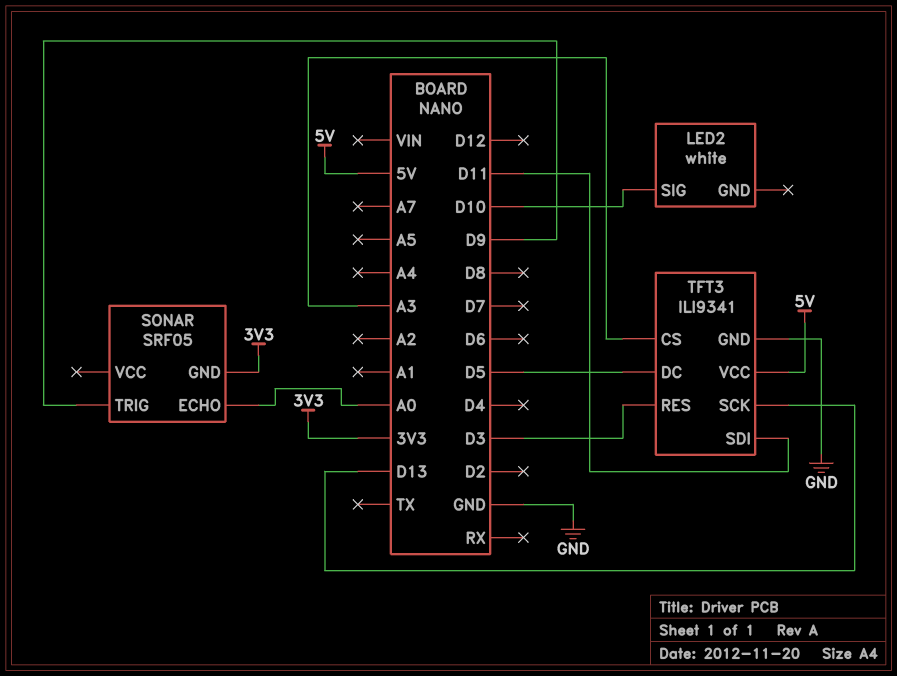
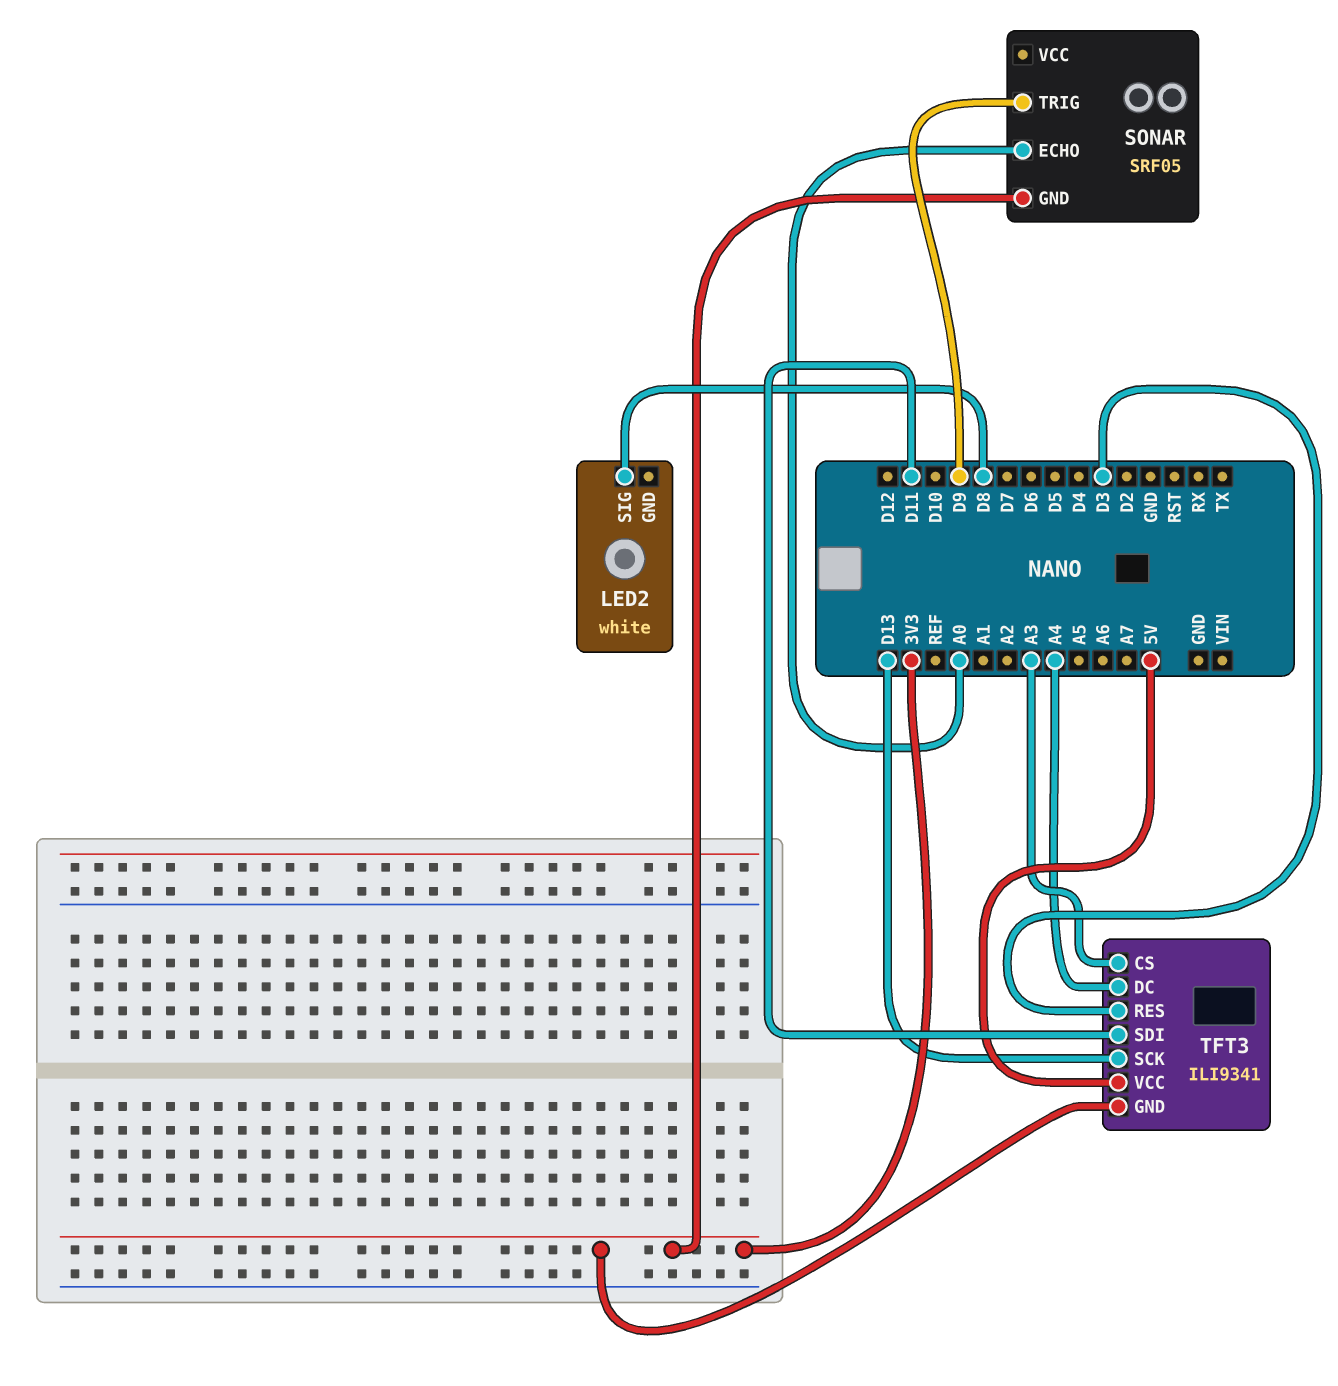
LED2 pin SIG: D10 -> D8
TFT3 pin DC: D5 -> A4
TFT3 pin GND: GND -> 3V3

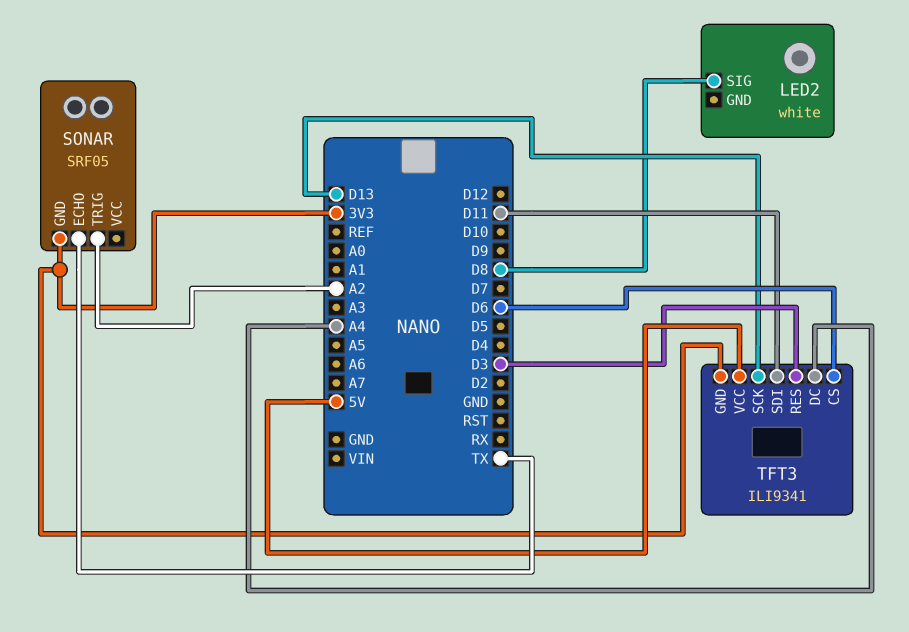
SONAR pin ECHO: A0 -> TX
SONAR pin TRIG: D9 -> A2
TFT3 pin CS: A3 -> D6

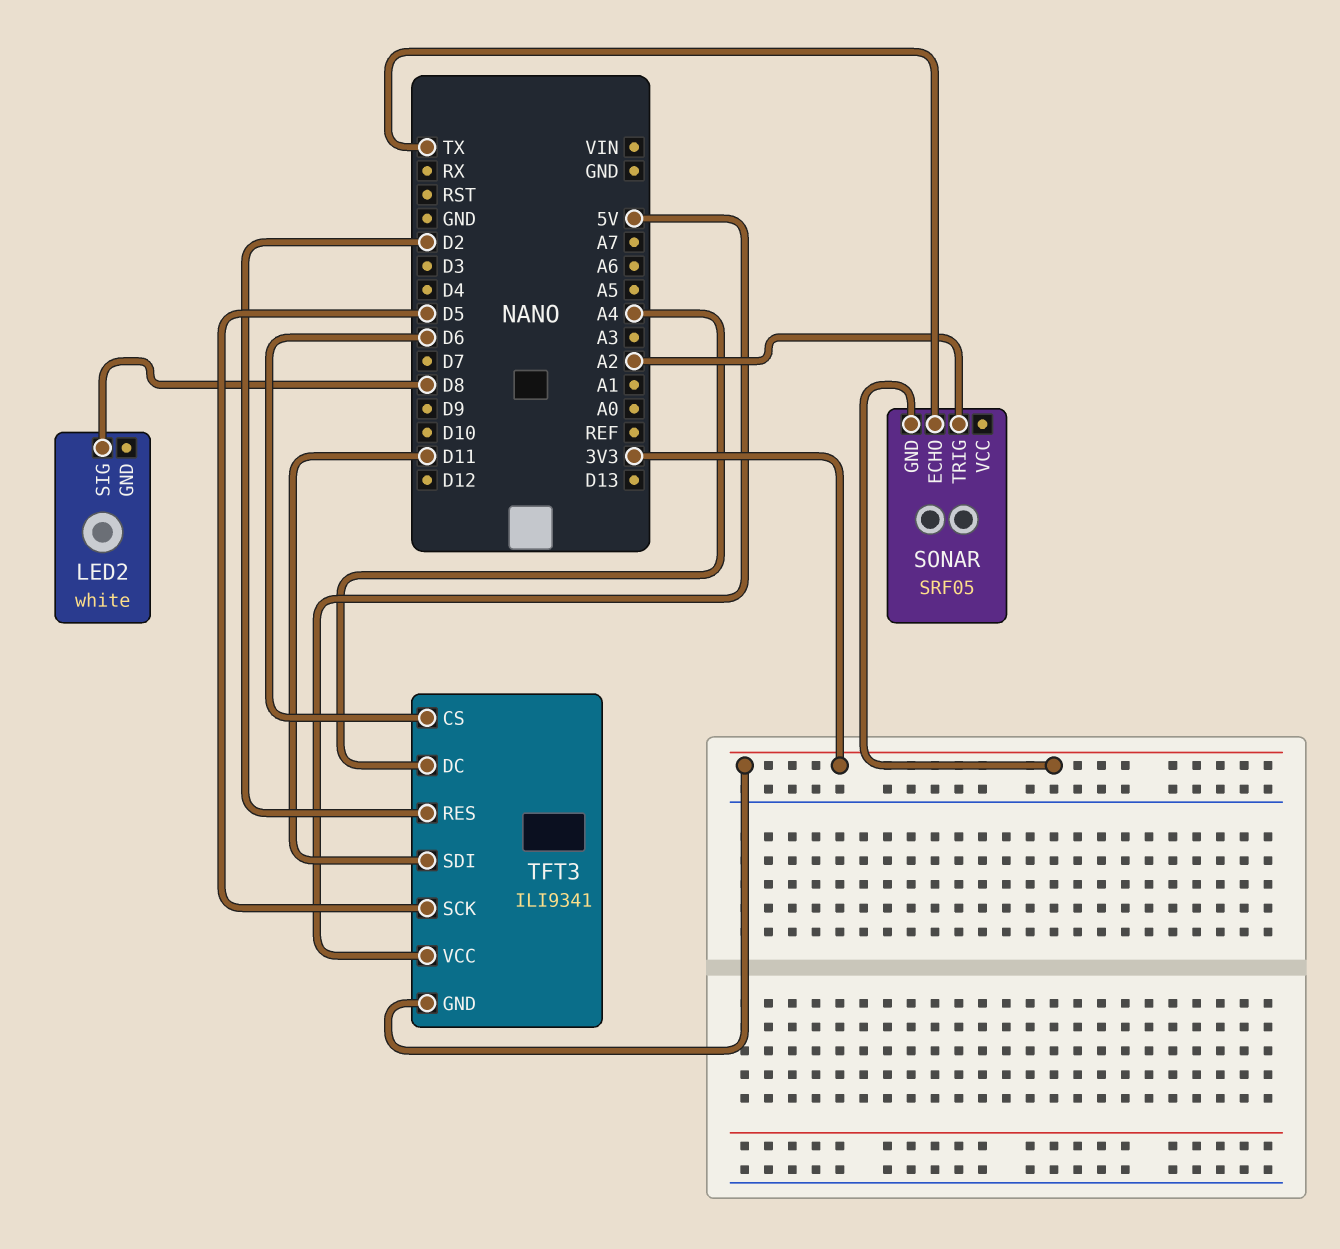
TFT3 pin RES: D3 -> D2
TFT3 pin SCK: D13 -> D5

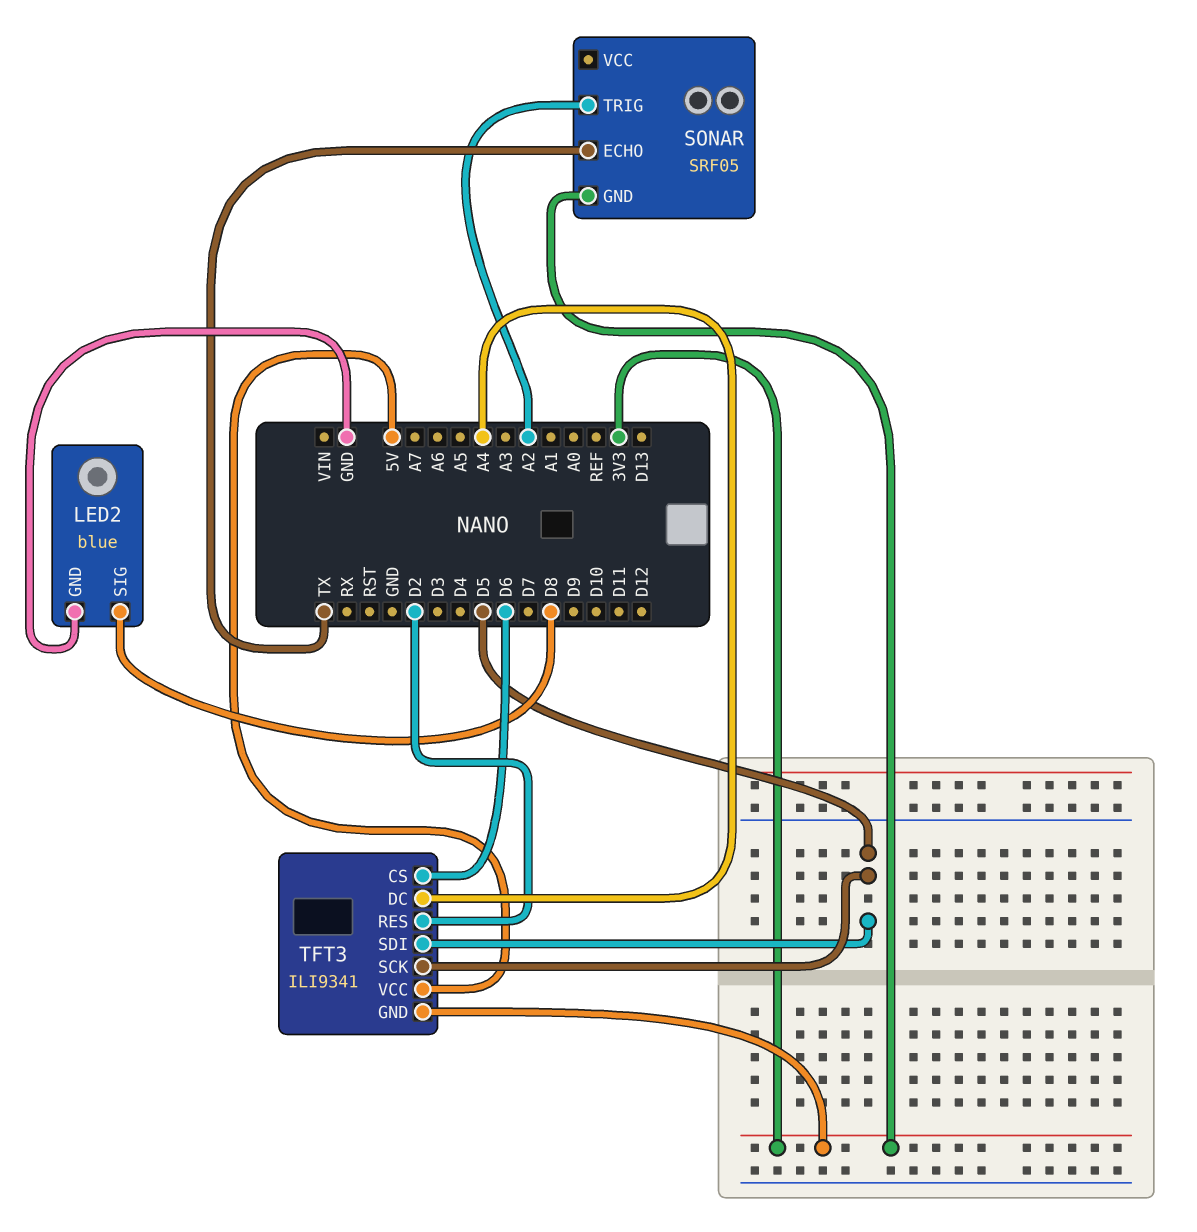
LED2: white -> blue
LED2 pin GND: none -> GND
TFT3 pin SDI: D11 -> D5

